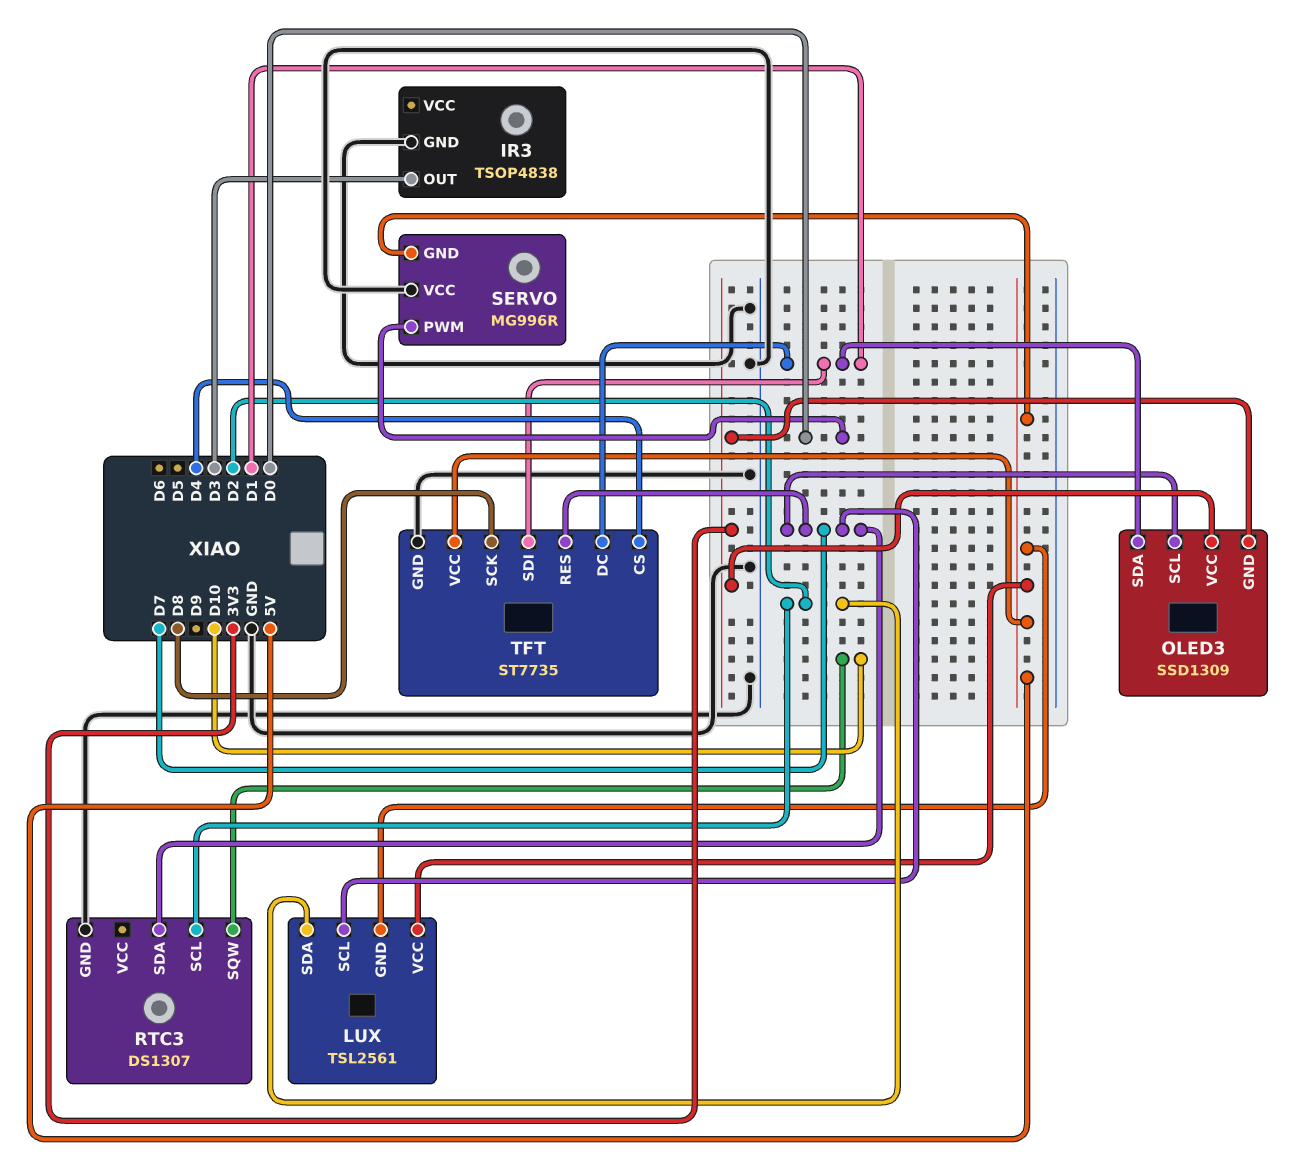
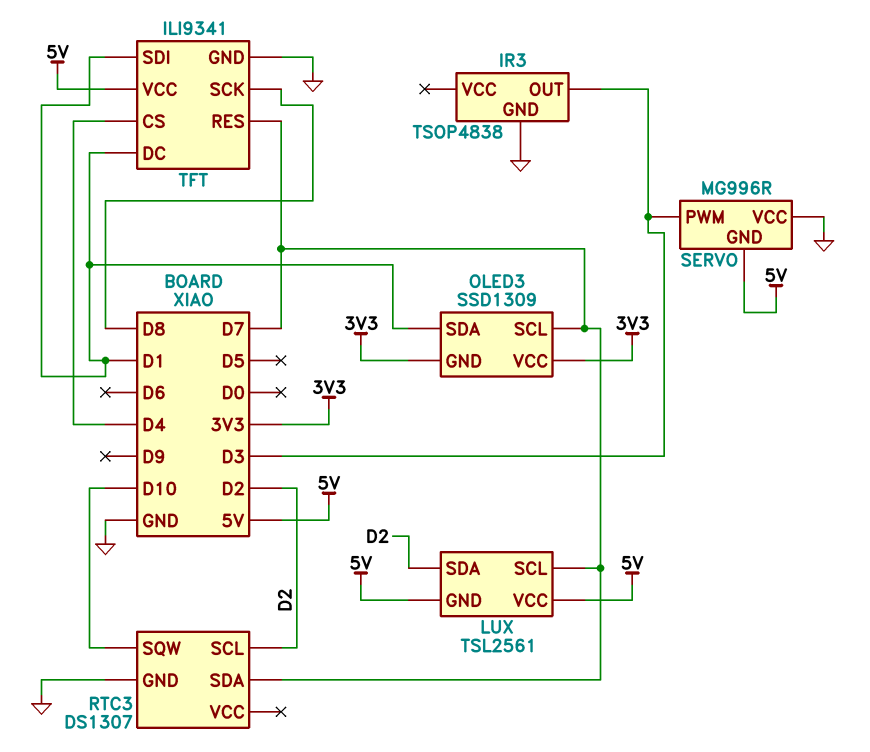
SERVO pin PWM: D0 -> D3
TFT: ST7735 -> ILI9341

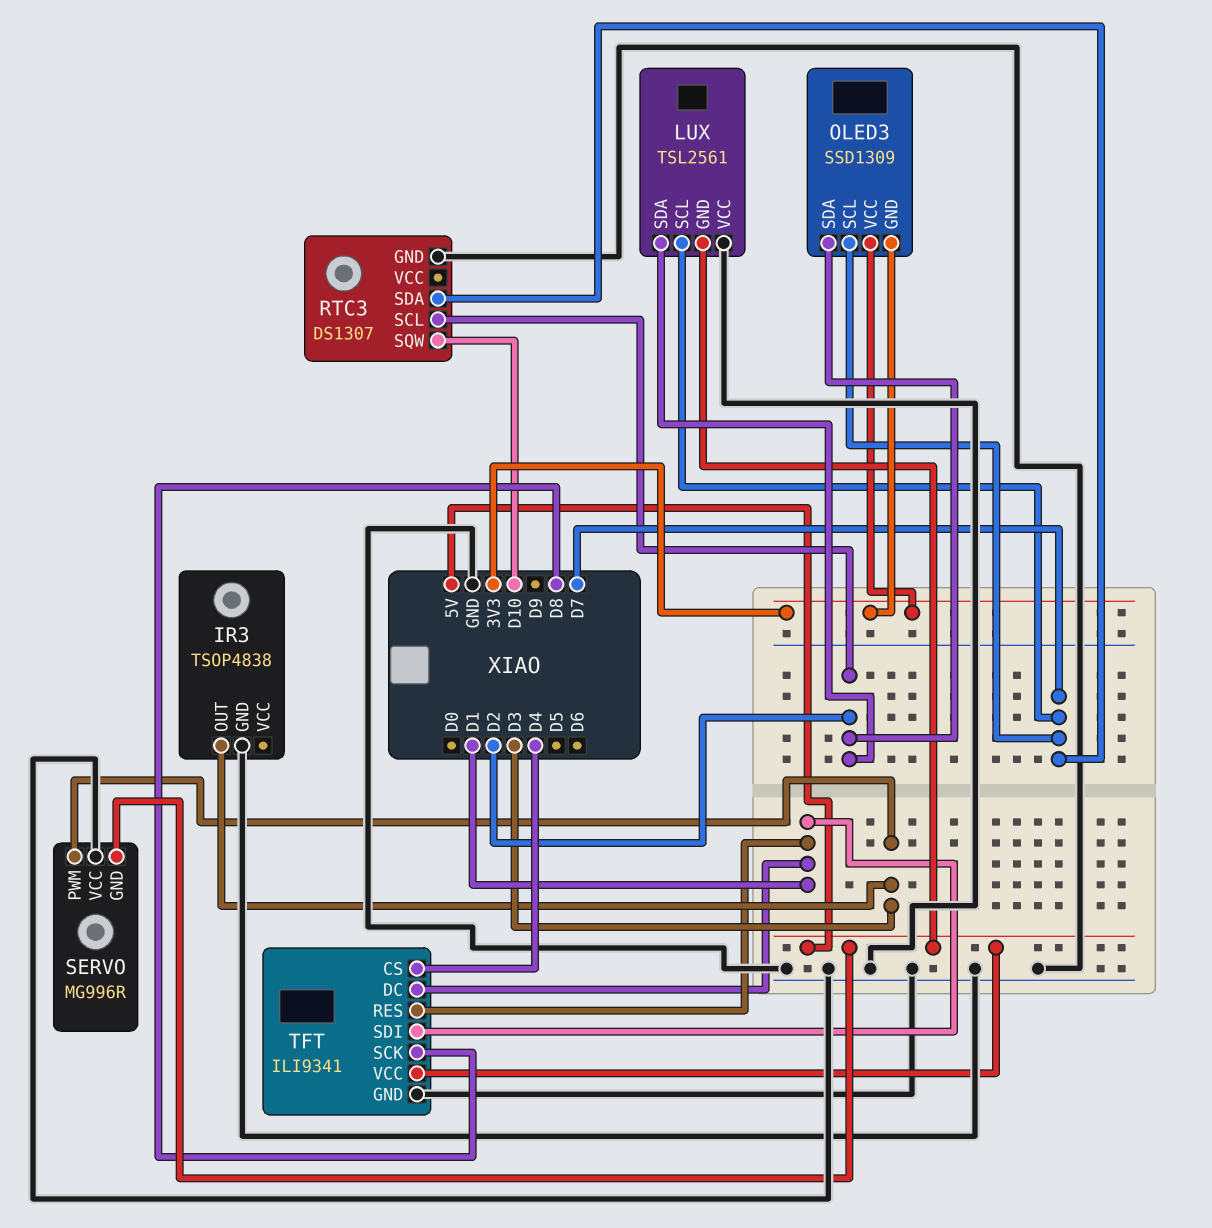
LUX pin VCC: 5V -> GND
OLED3 pin SDA: D1 -> D2
TFT pin RES: D7 -> D1

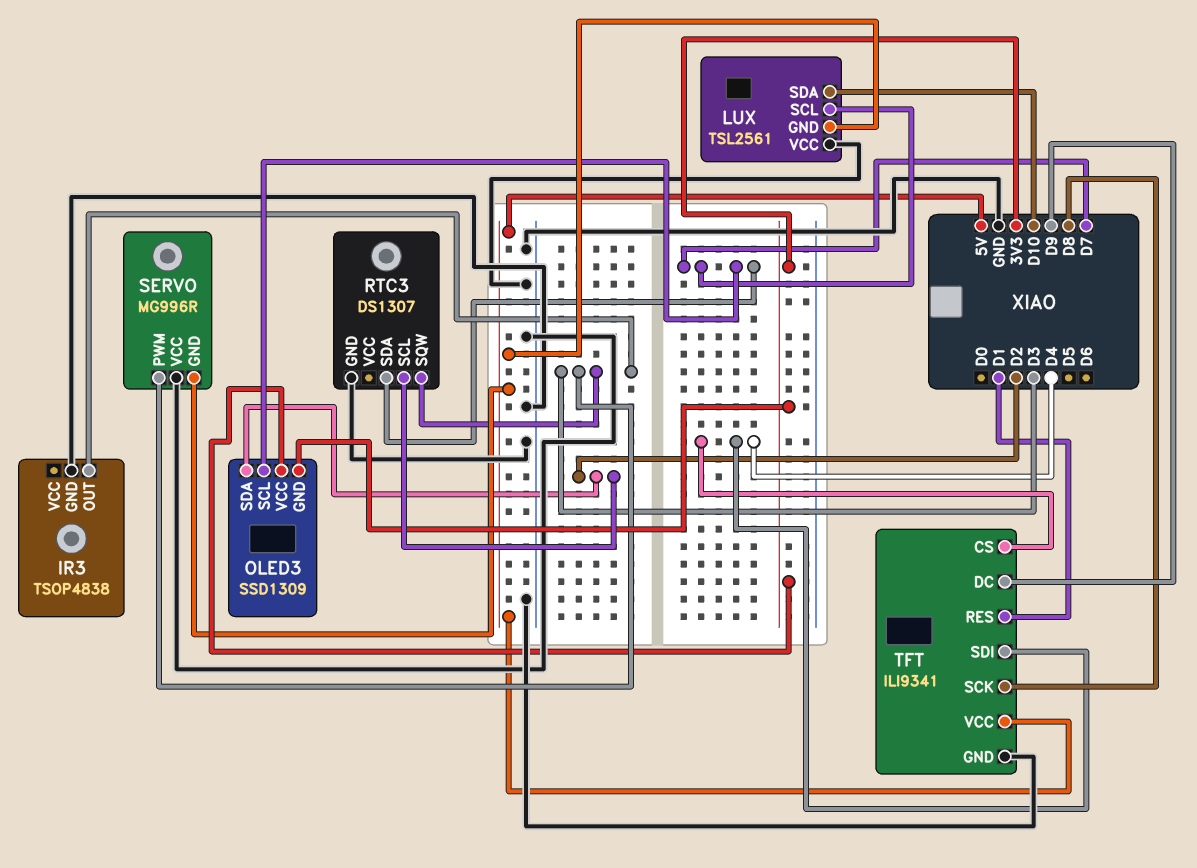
LUX pin SDA: D2 -> D10
RTC3 pin SQW: D10 -> D3
TFT pin DC: D1 -> D9
TFT pin SDI: D1 -> D4

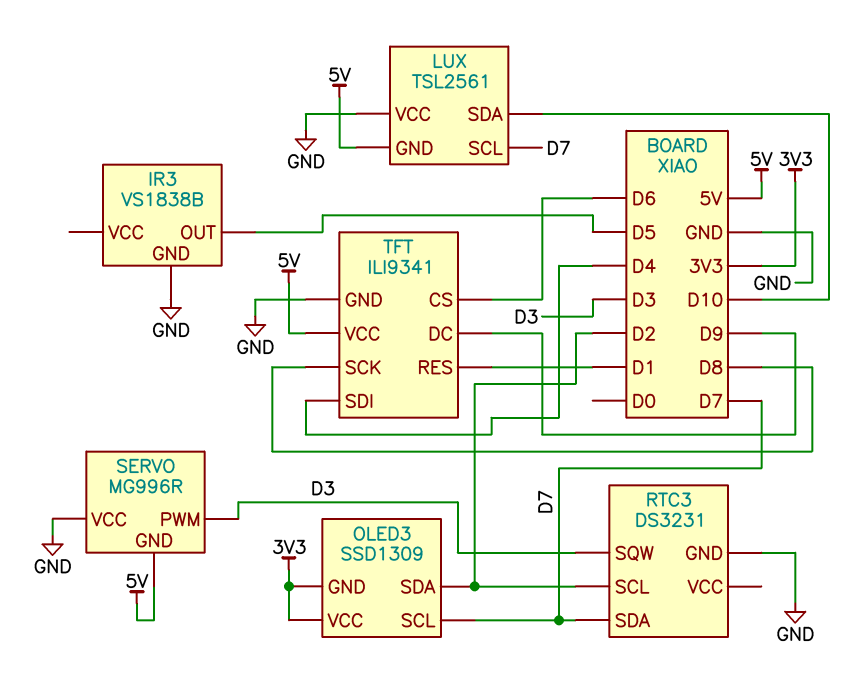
IR3: TSOP4838 -> VS1838B
IR3 pin OUT: D3 -> D5
RTC3: DS1307 -> DS3231
TFT pin CS: D4 -> D6

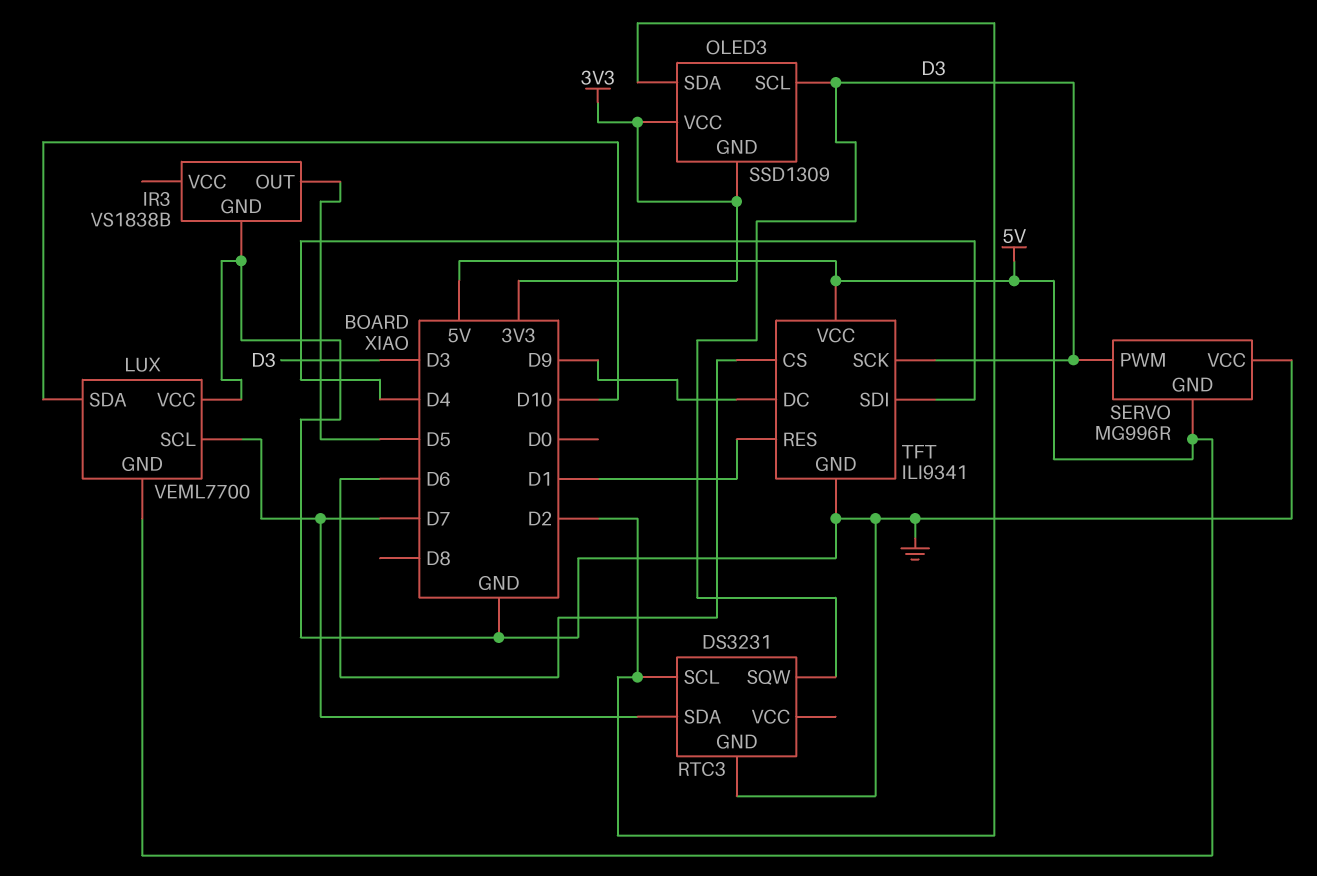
LUX: TSL2561 -> VEML7700
OLED3 pin SCL: D7 -> D3
TFT pin SCK: D8 -> D3

